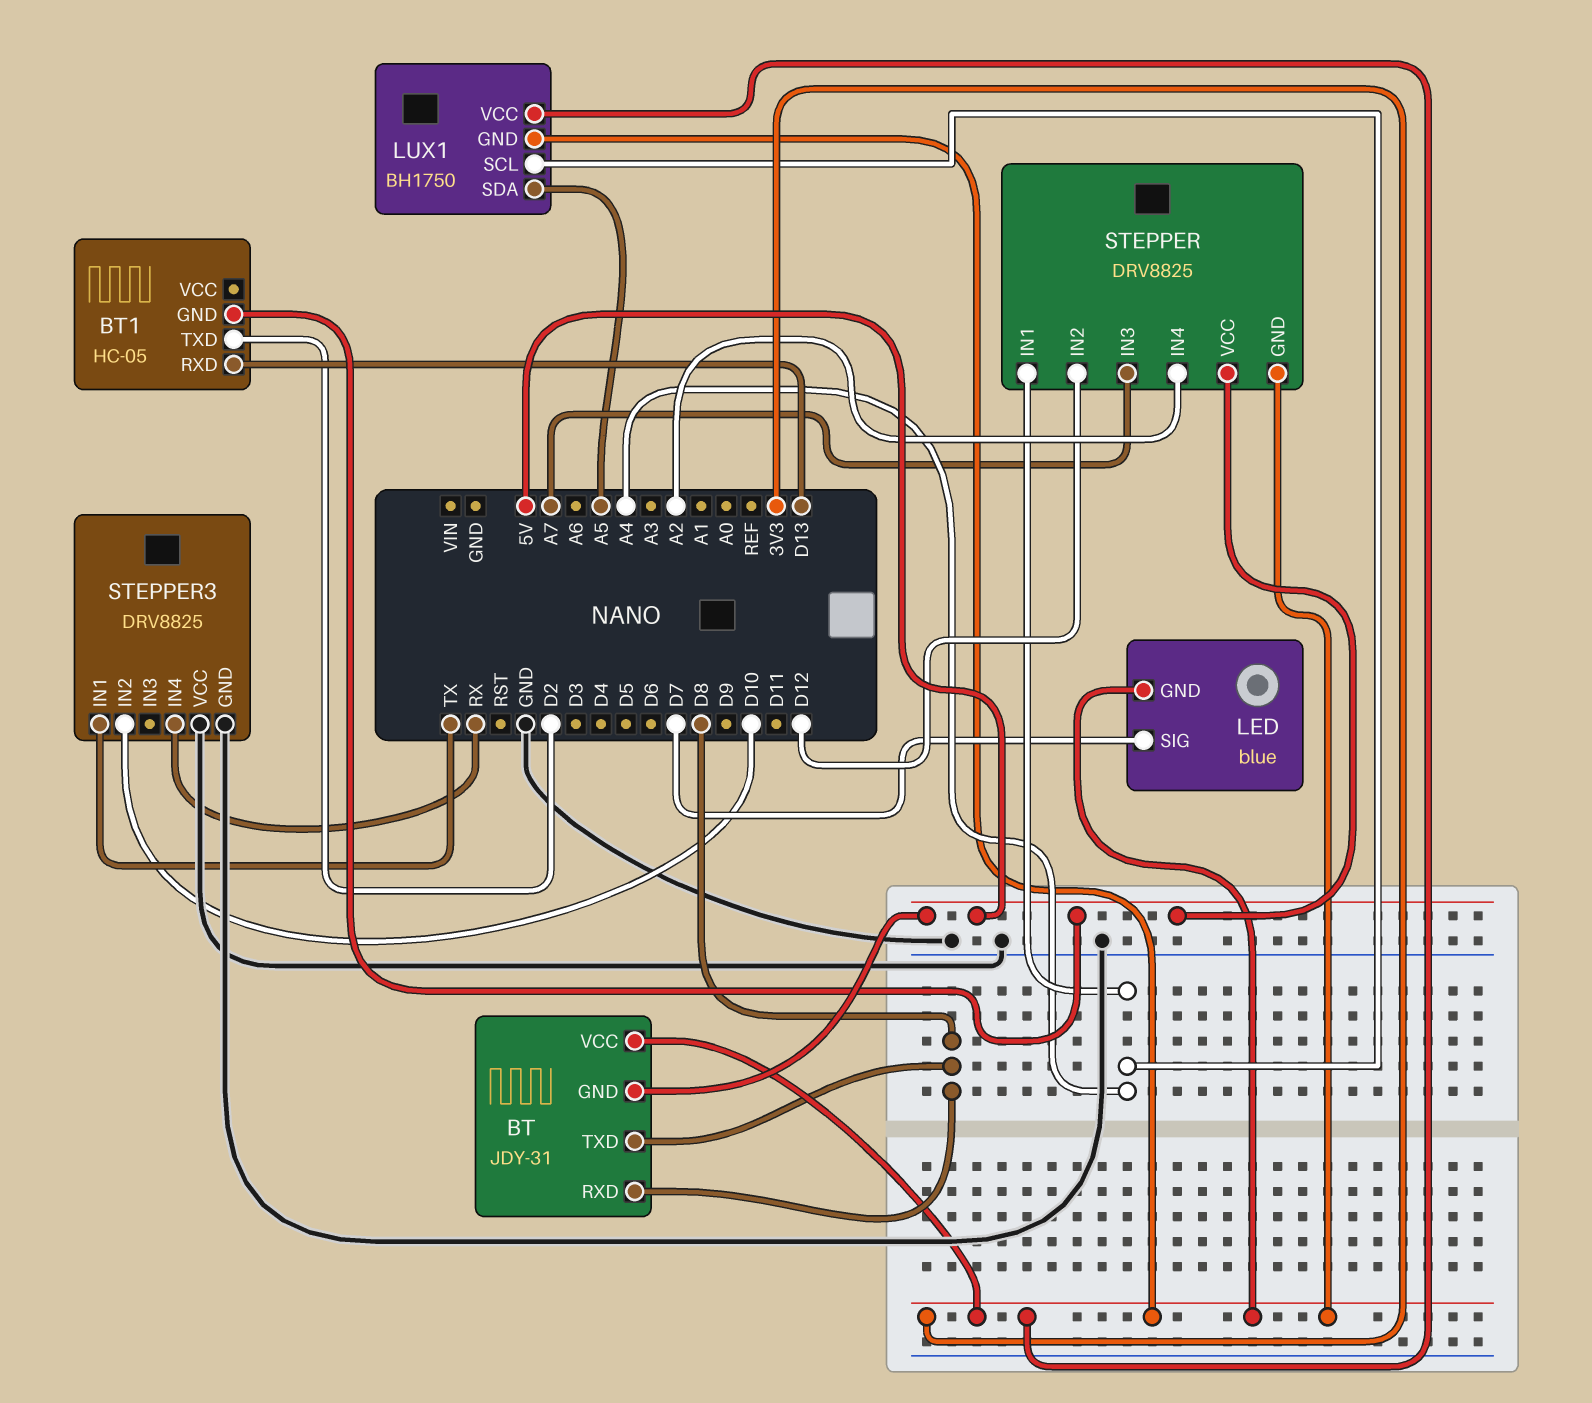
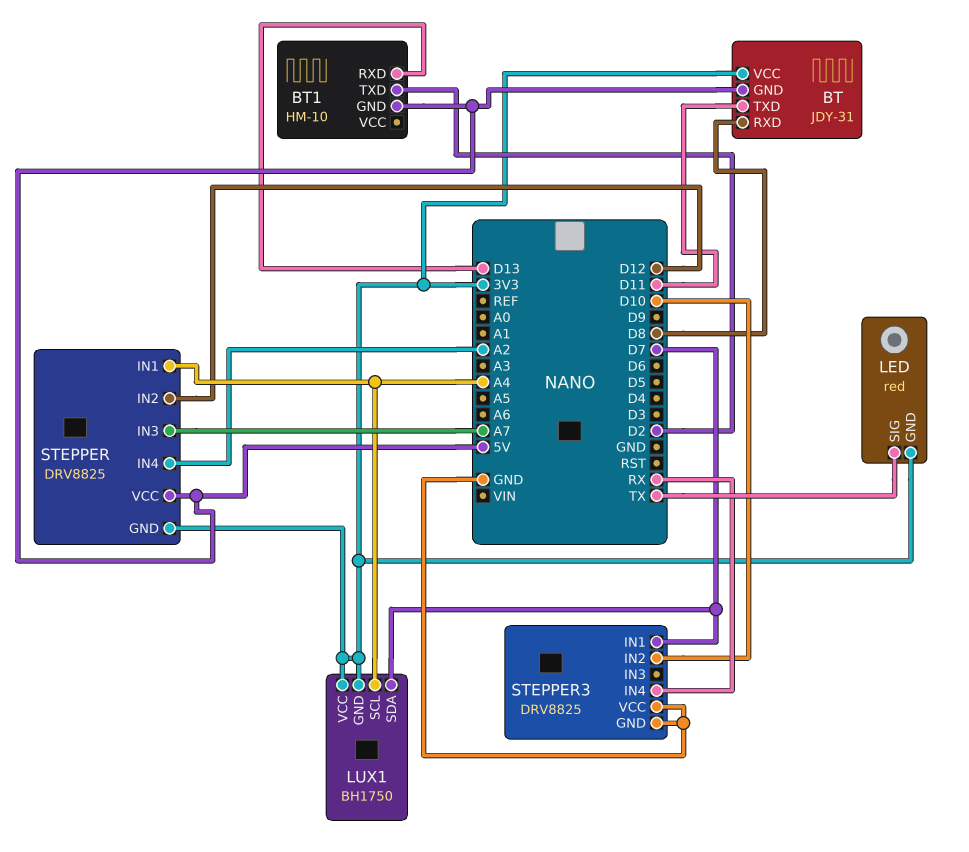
BT pin TXD: D8 -> D11
BT1: HC-05 -> HM-10
LED: blue -> red
LED pin SIG: D7 -> TX
LUX1 pin SDA: A5 -> D7
STEPPER3 pin IN1: TX -> D7

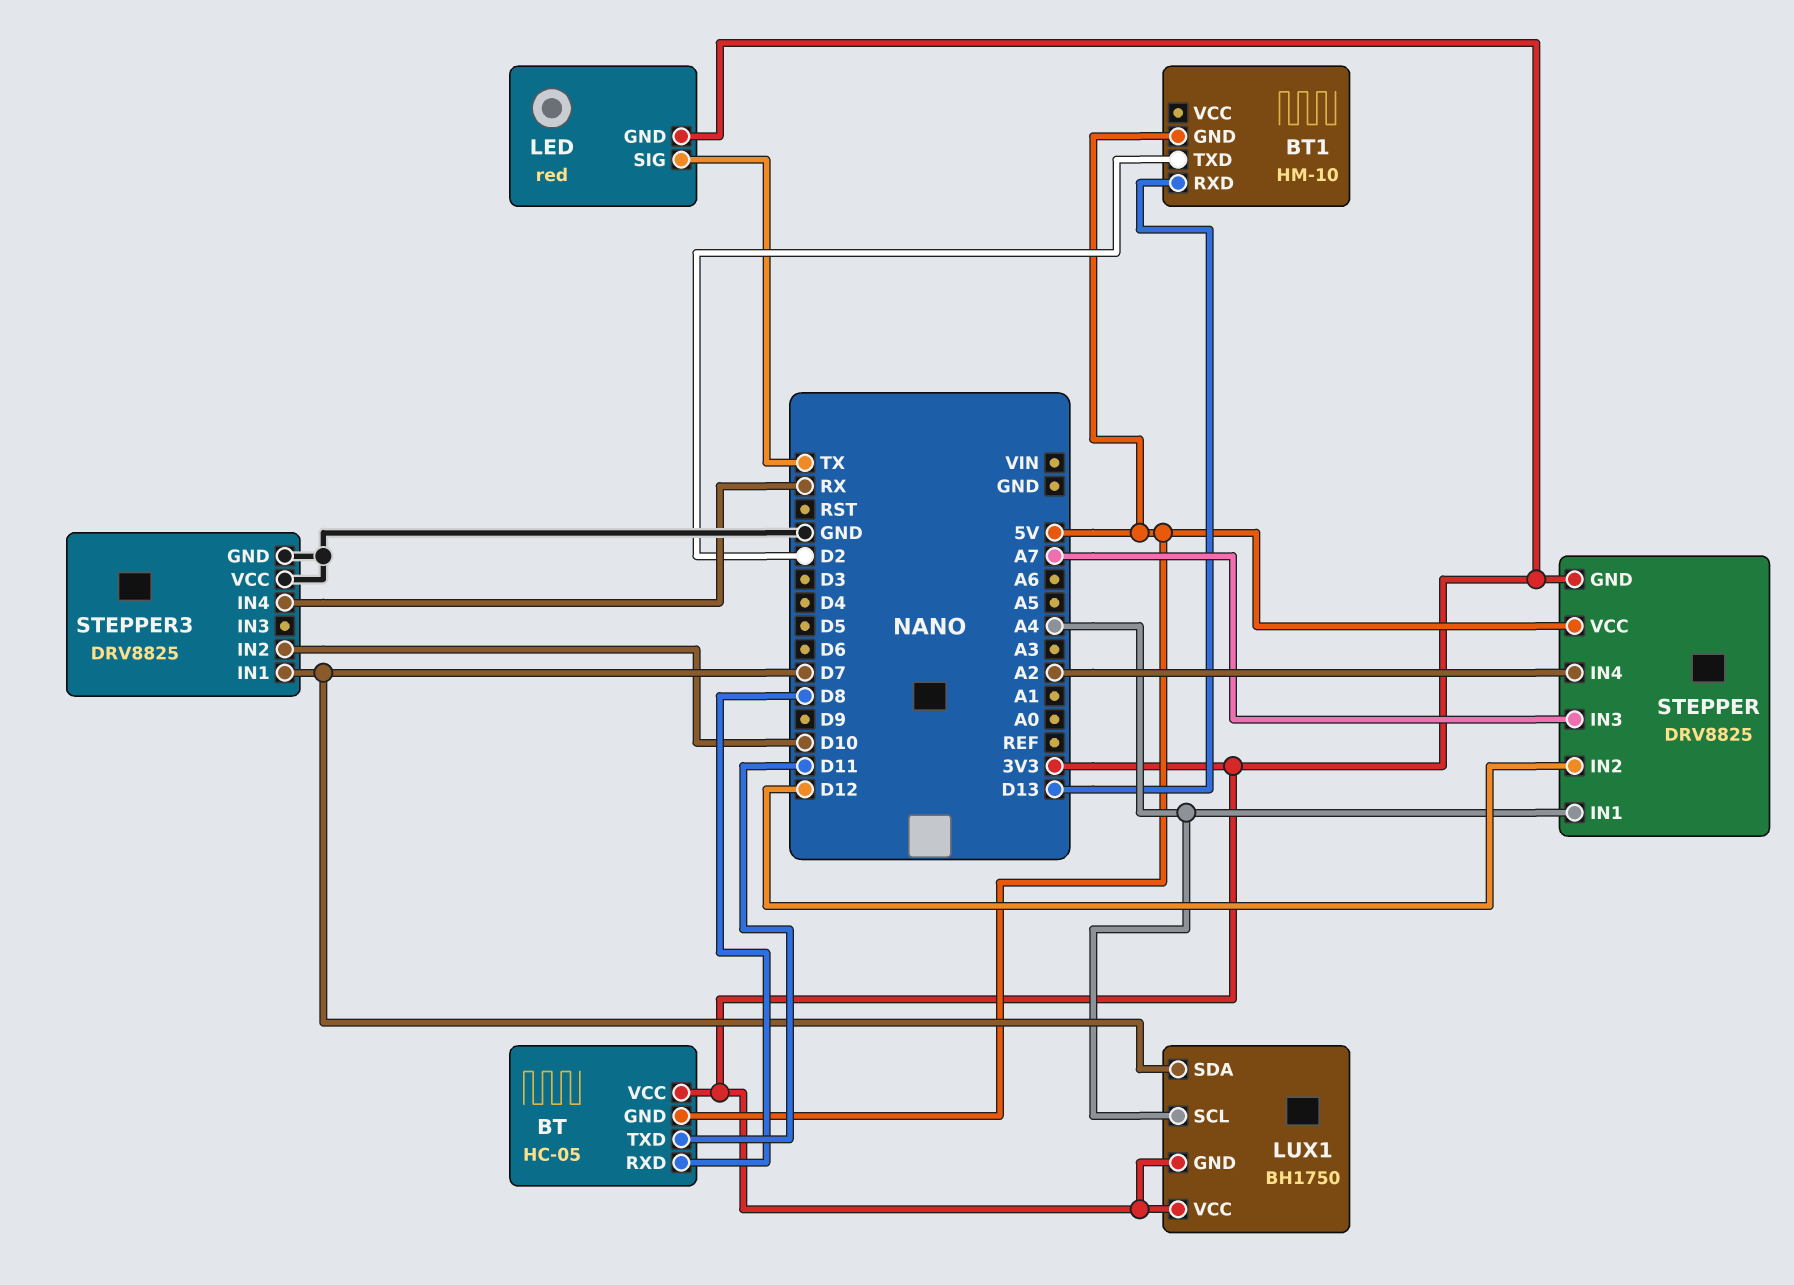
BT: JDY-31 -> HC-05

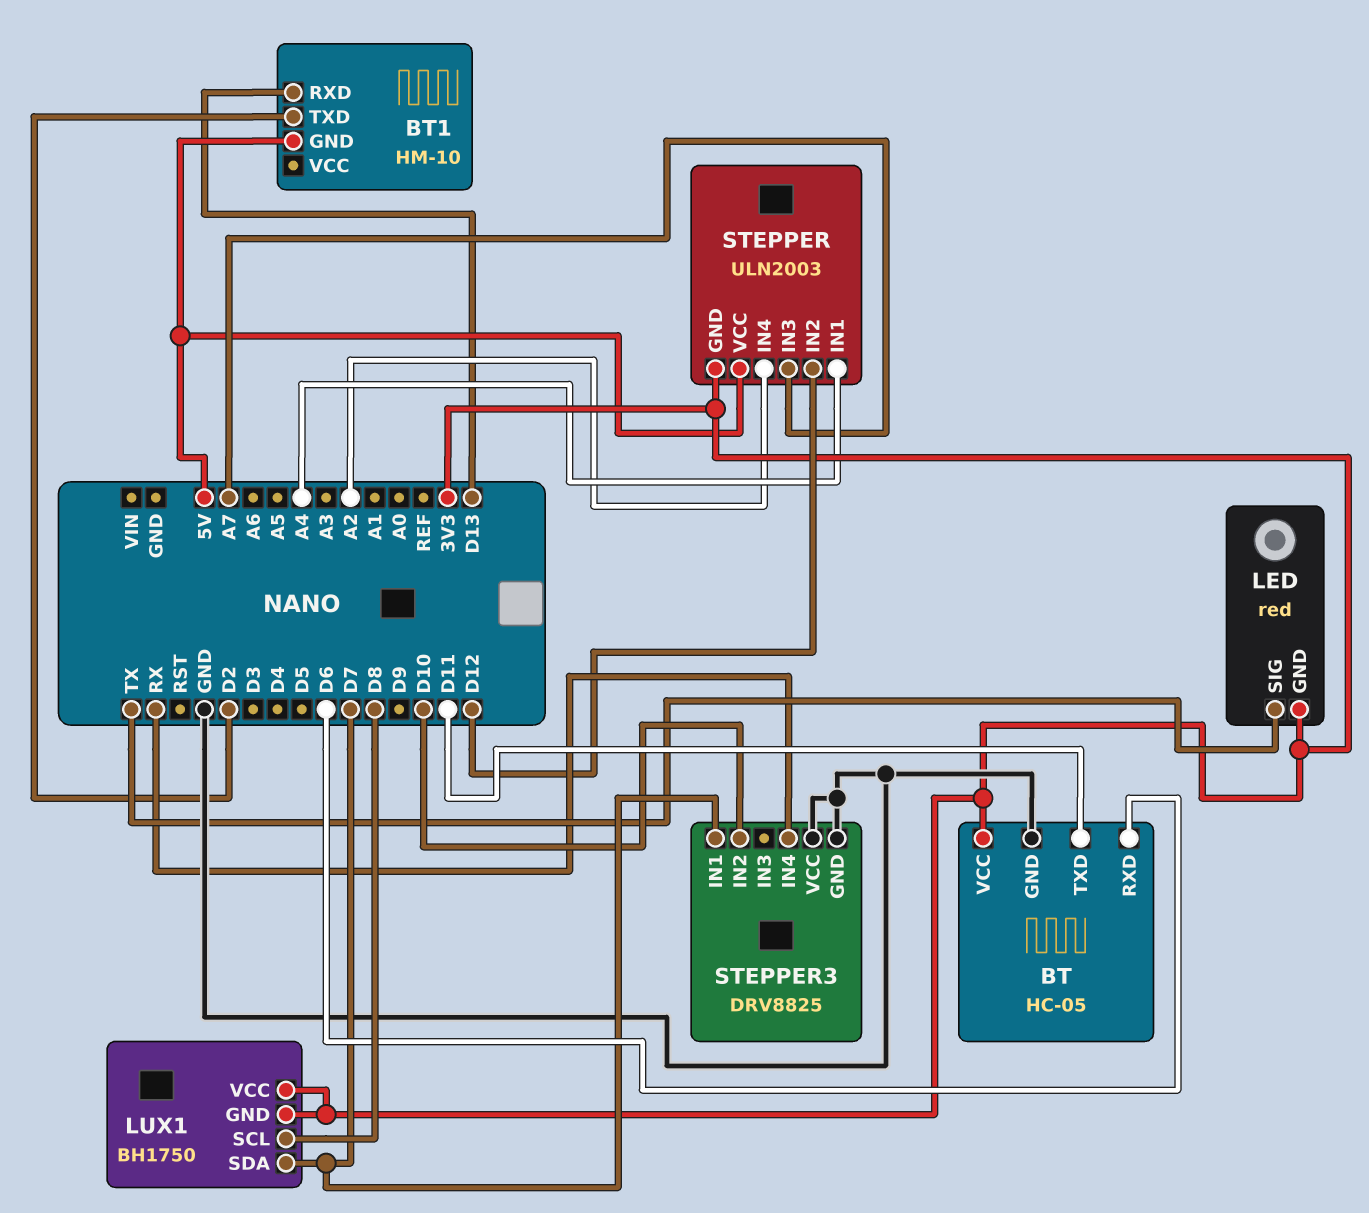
BT pin GND: 5V -> GND
BT pin RXD: D8 -> D6
LUX1 pin SCL: A4 -> D8
STEPPER: DRV8825 -> ULN2003

